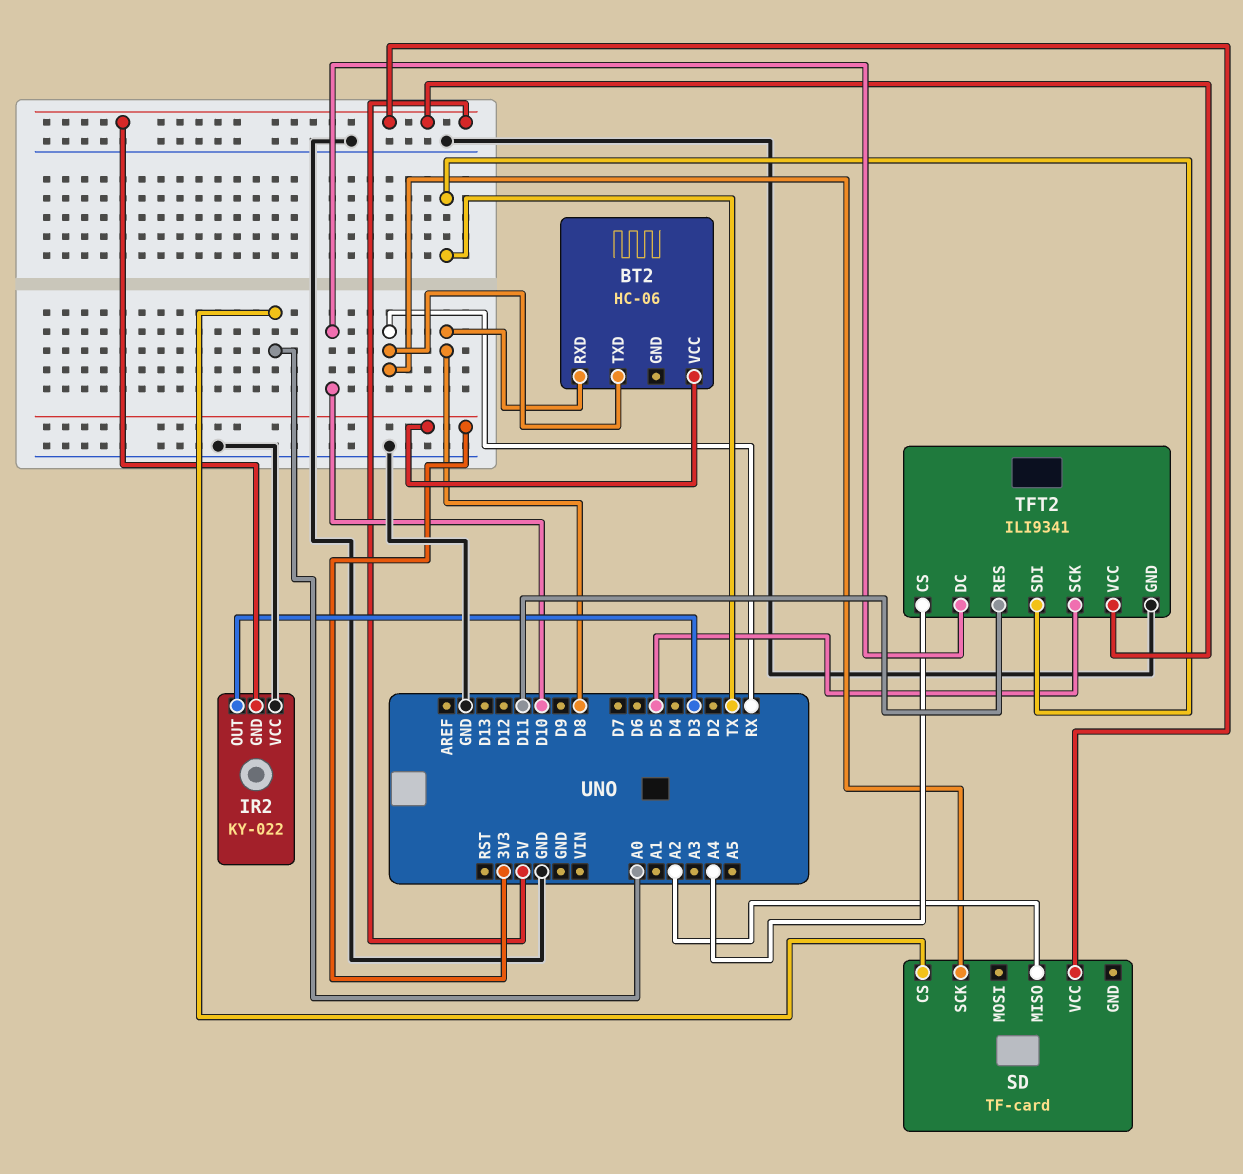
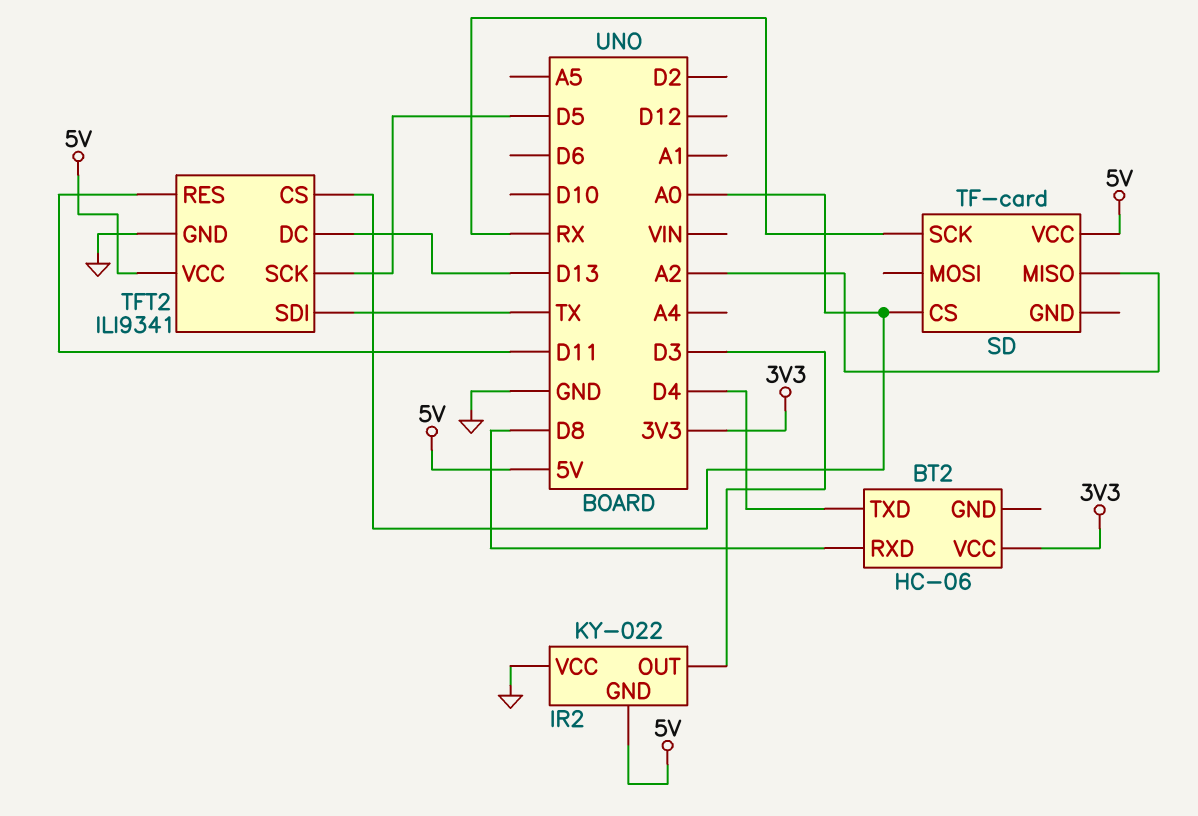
BT2 pin TXD: RX -> D4
TFT2 pin CS: A4 -> A0
TFT2 pin DC: D10 -> D13

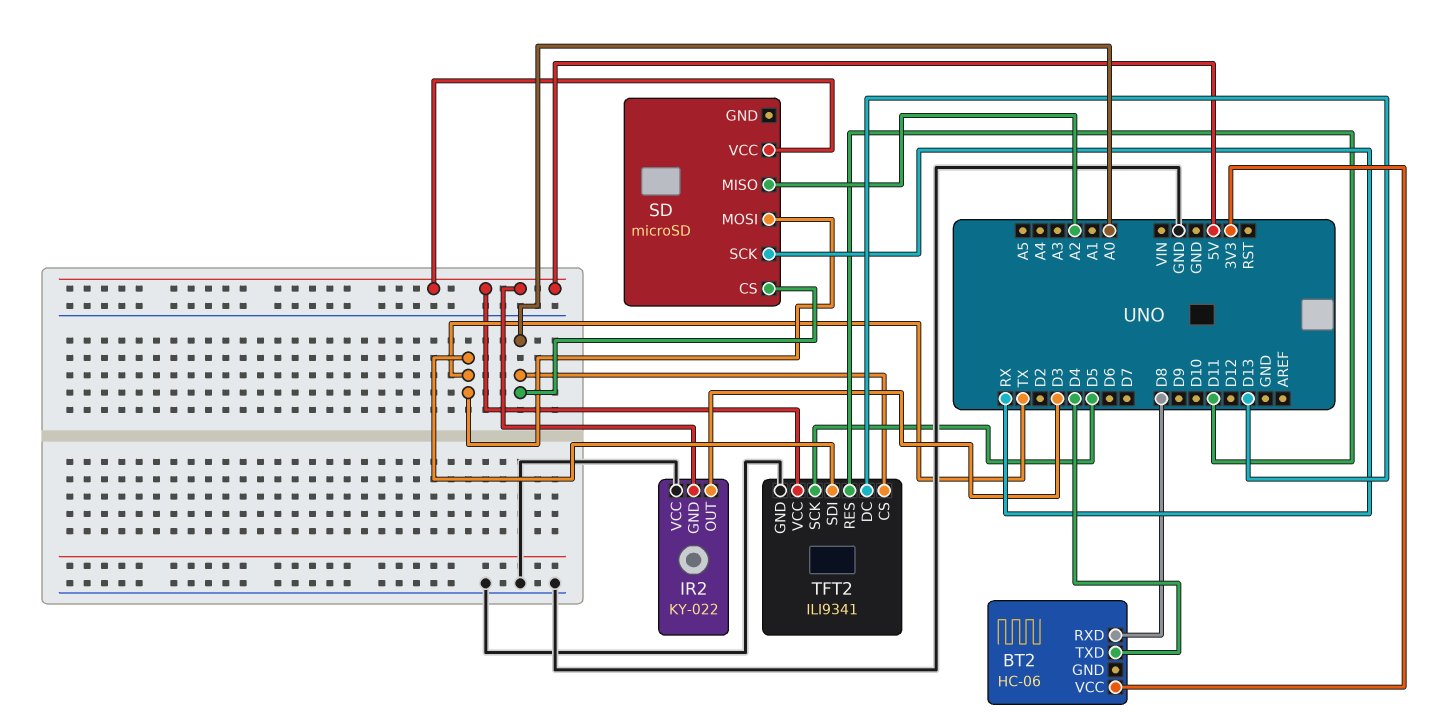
SD: TF-card -> microSD
SD pin MOSI: none -> TX

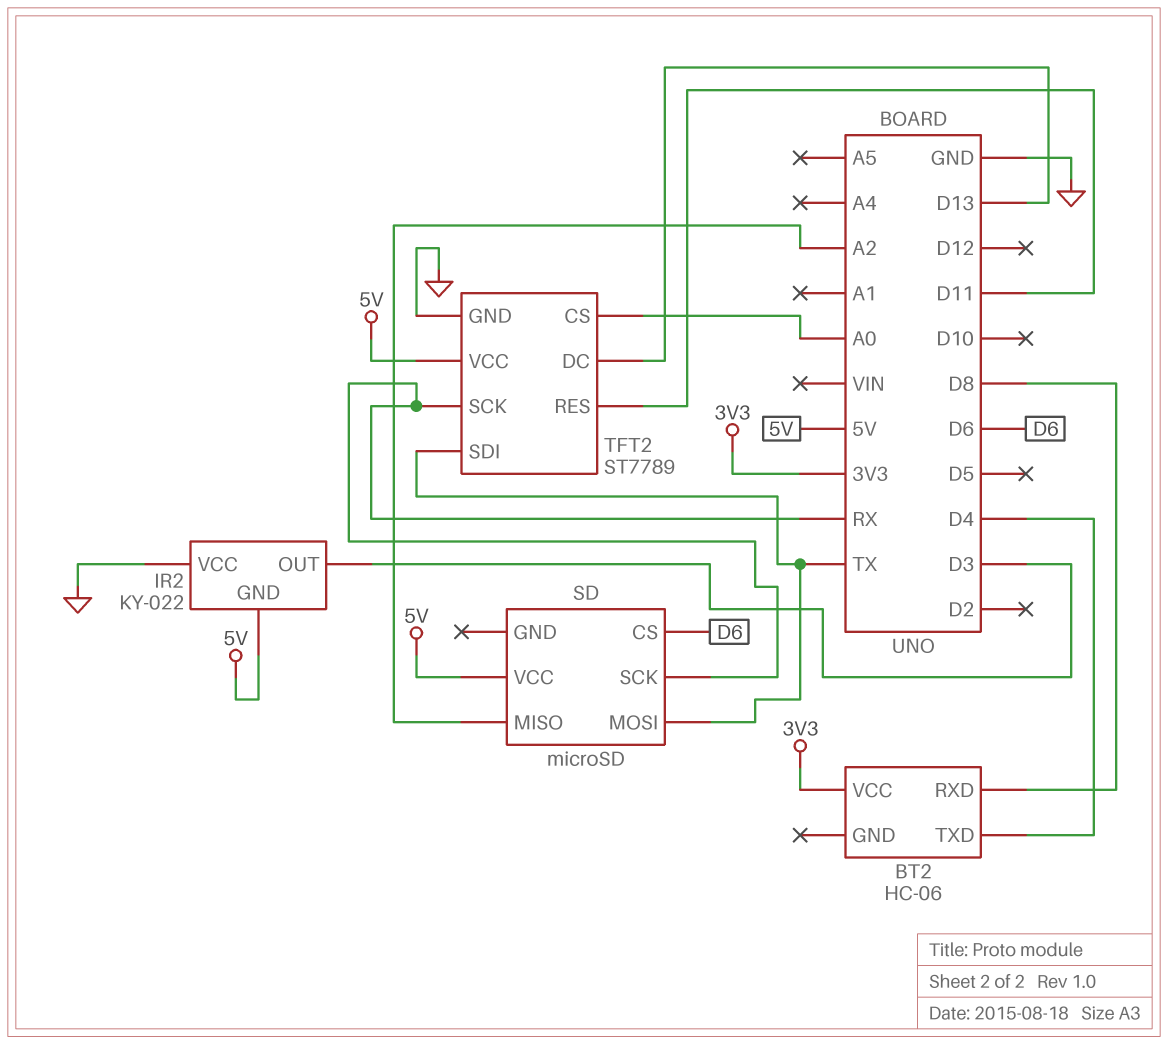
SD pin CS: A0 -> D6
TFT2: ILI9341 -> ST7789
TFT2 pin SCK: D5 -> RX

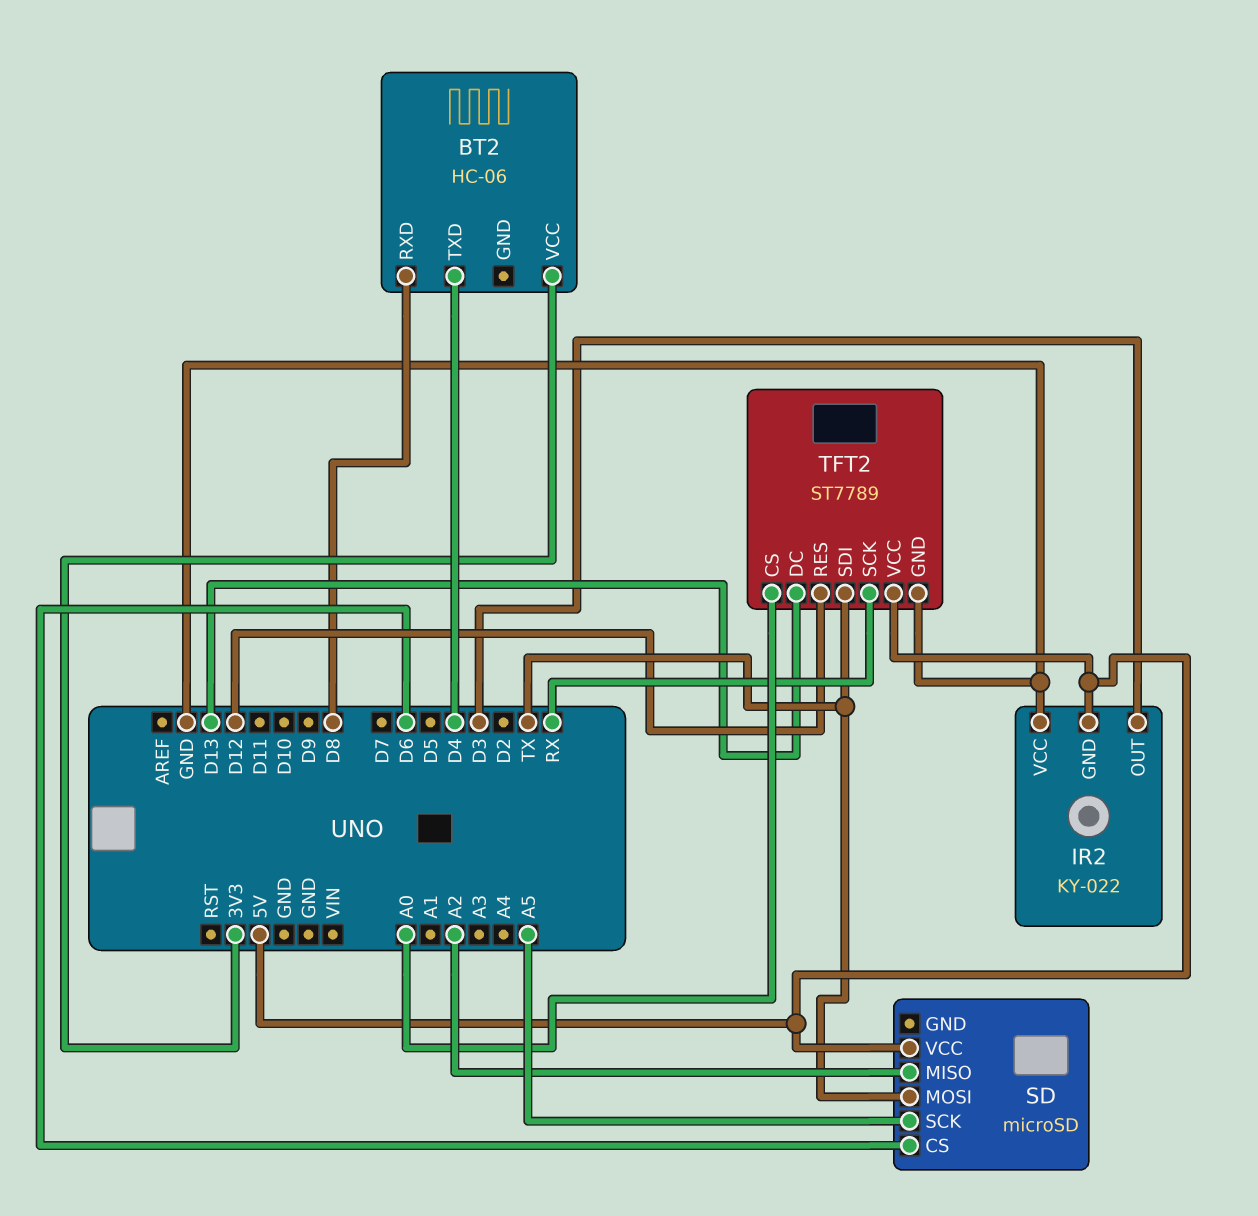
SD pin SCK: RX -> A5
TFT2 pin RES: D11 -> D12

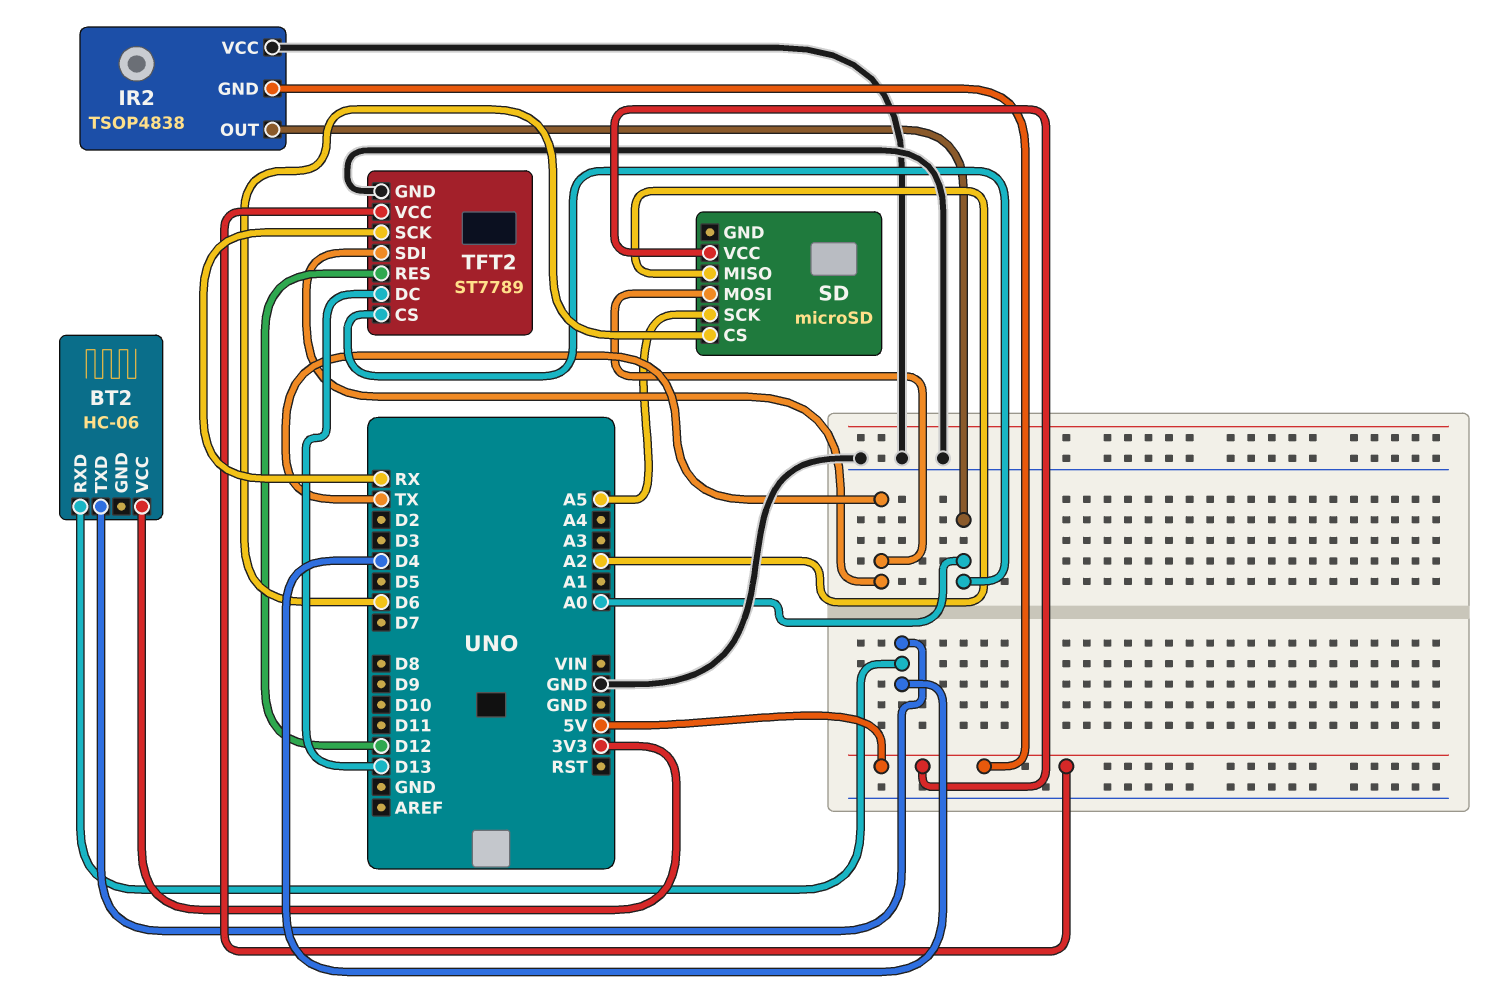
BT2 pin RXD: D8 -> D4
IR2: KY-022 -> TSOP4838
IR2 pin OUT: D3 -> A0

